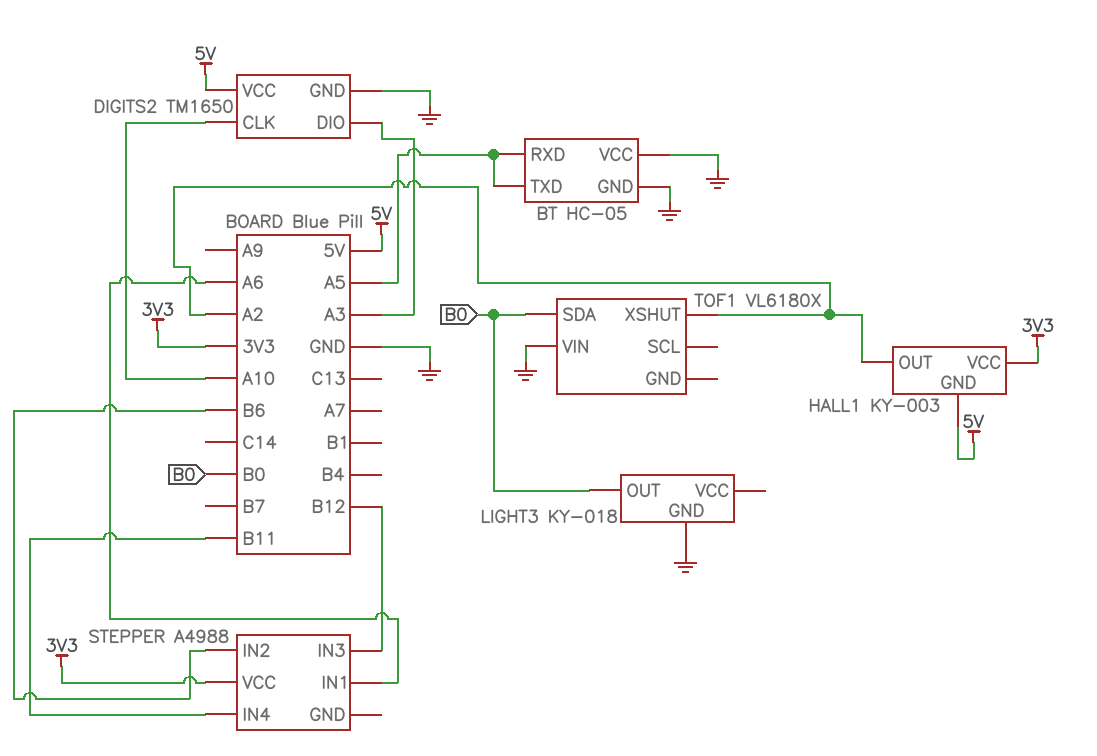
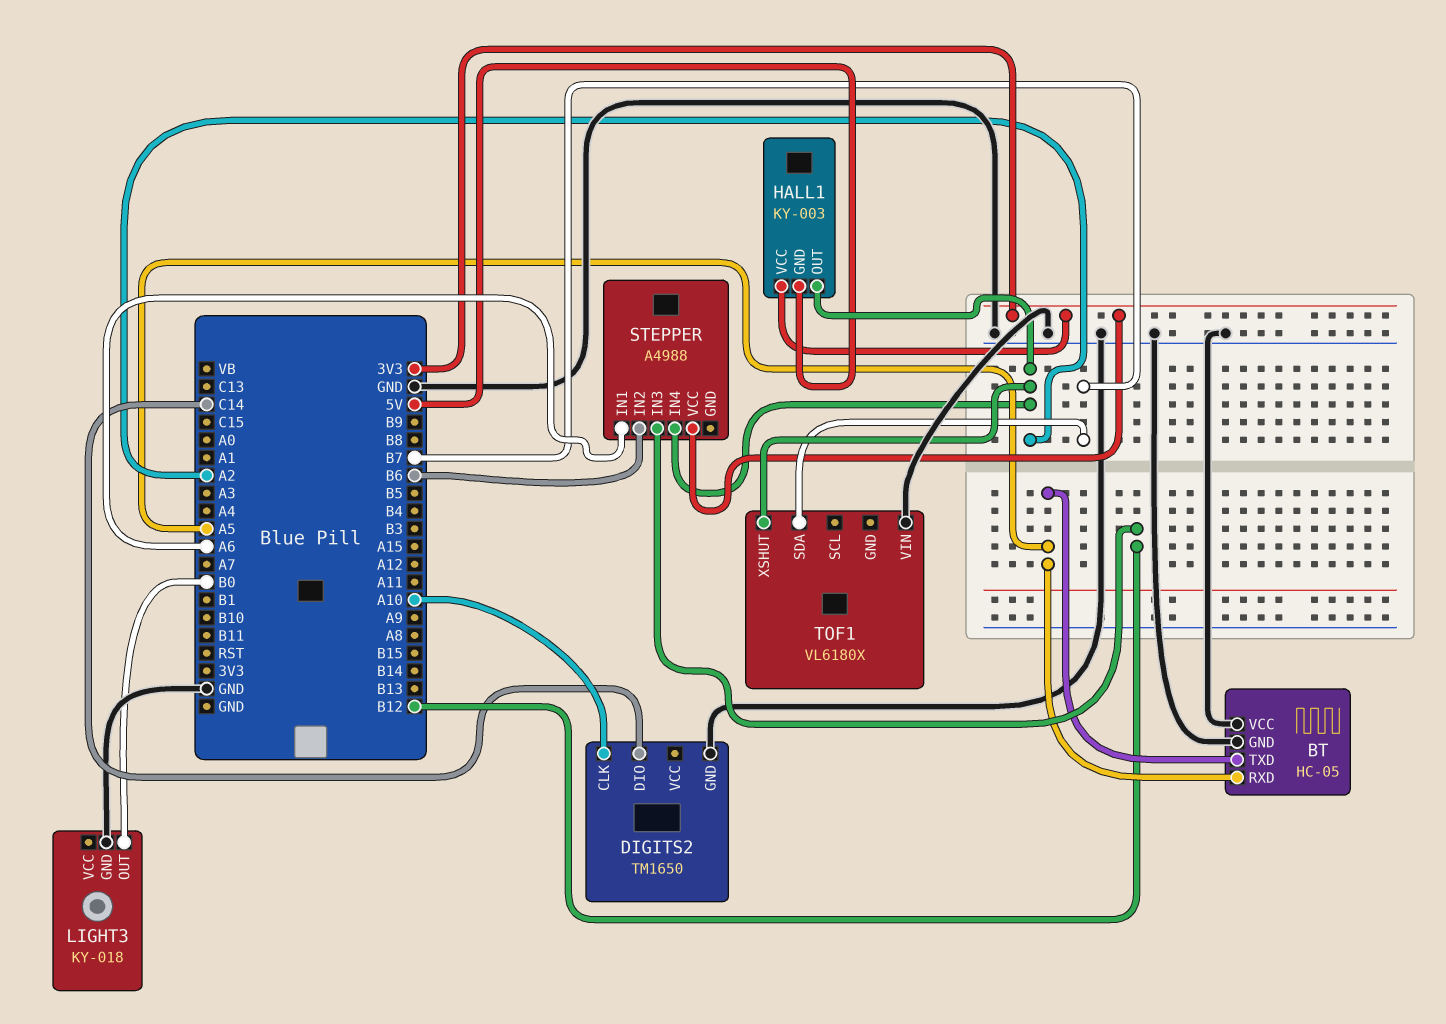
DIGITS2 pin DIO: A3 -> C14
DIGITS2 pin VCC: 5V -> none
STEPPER pin IN4: B11 -> A2
TOF1 pin SDA: B0 -> B7

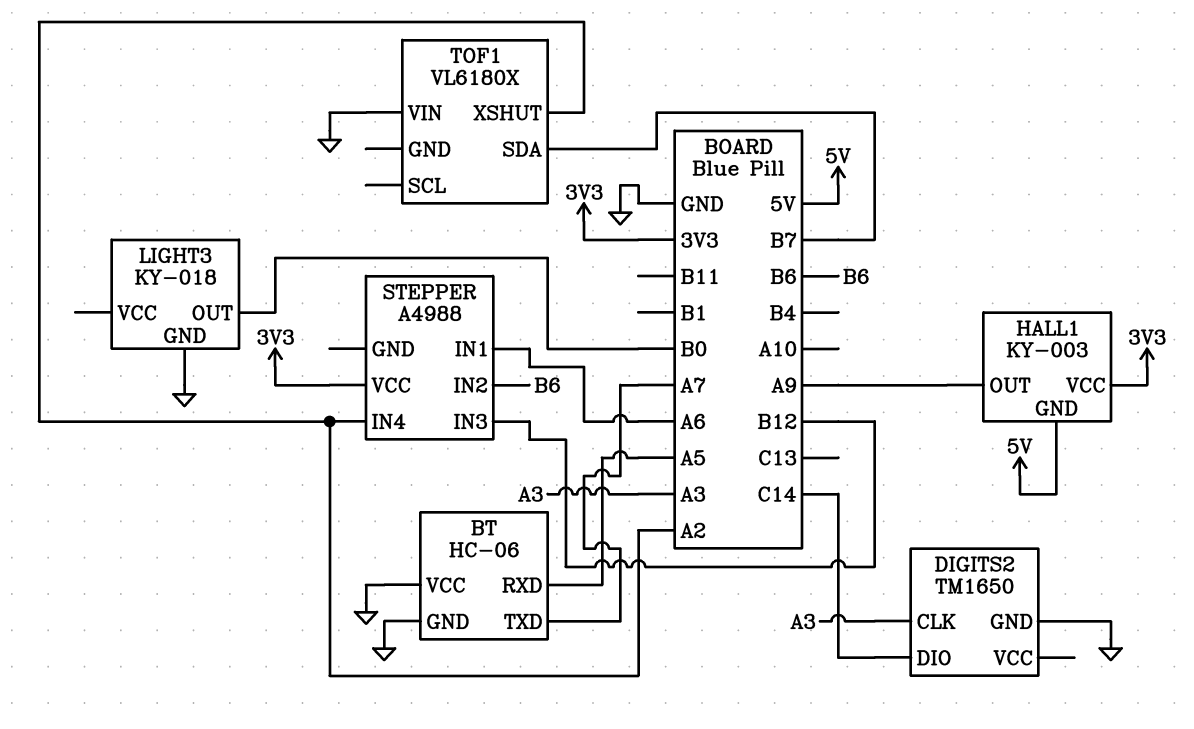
BT: HC-05 -> HC-06
BT pin TXD: A5 -> A7
DIGITS2 pin CLK: A10 -> A3
HALL1 pin OUT: A2 -> A9

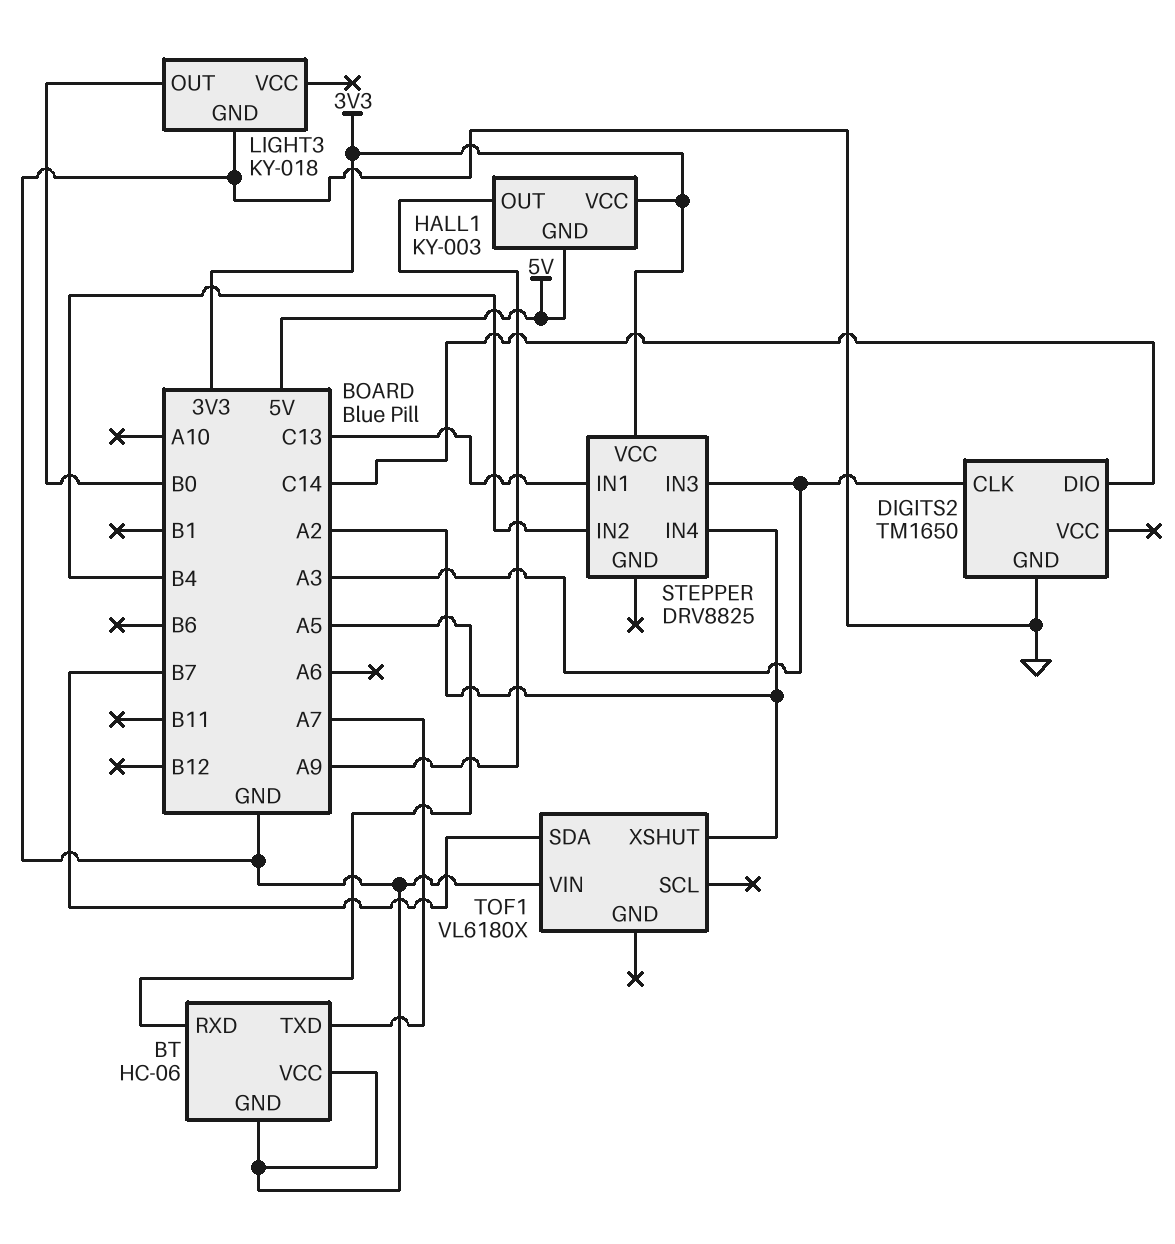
STEPPER: A4988 -> DRV8825
STEPPER pin IN1: A6 -> C13
STEPPER pin IN2: B6 -> B4
STEPPER pin IN3: B12 -> A3

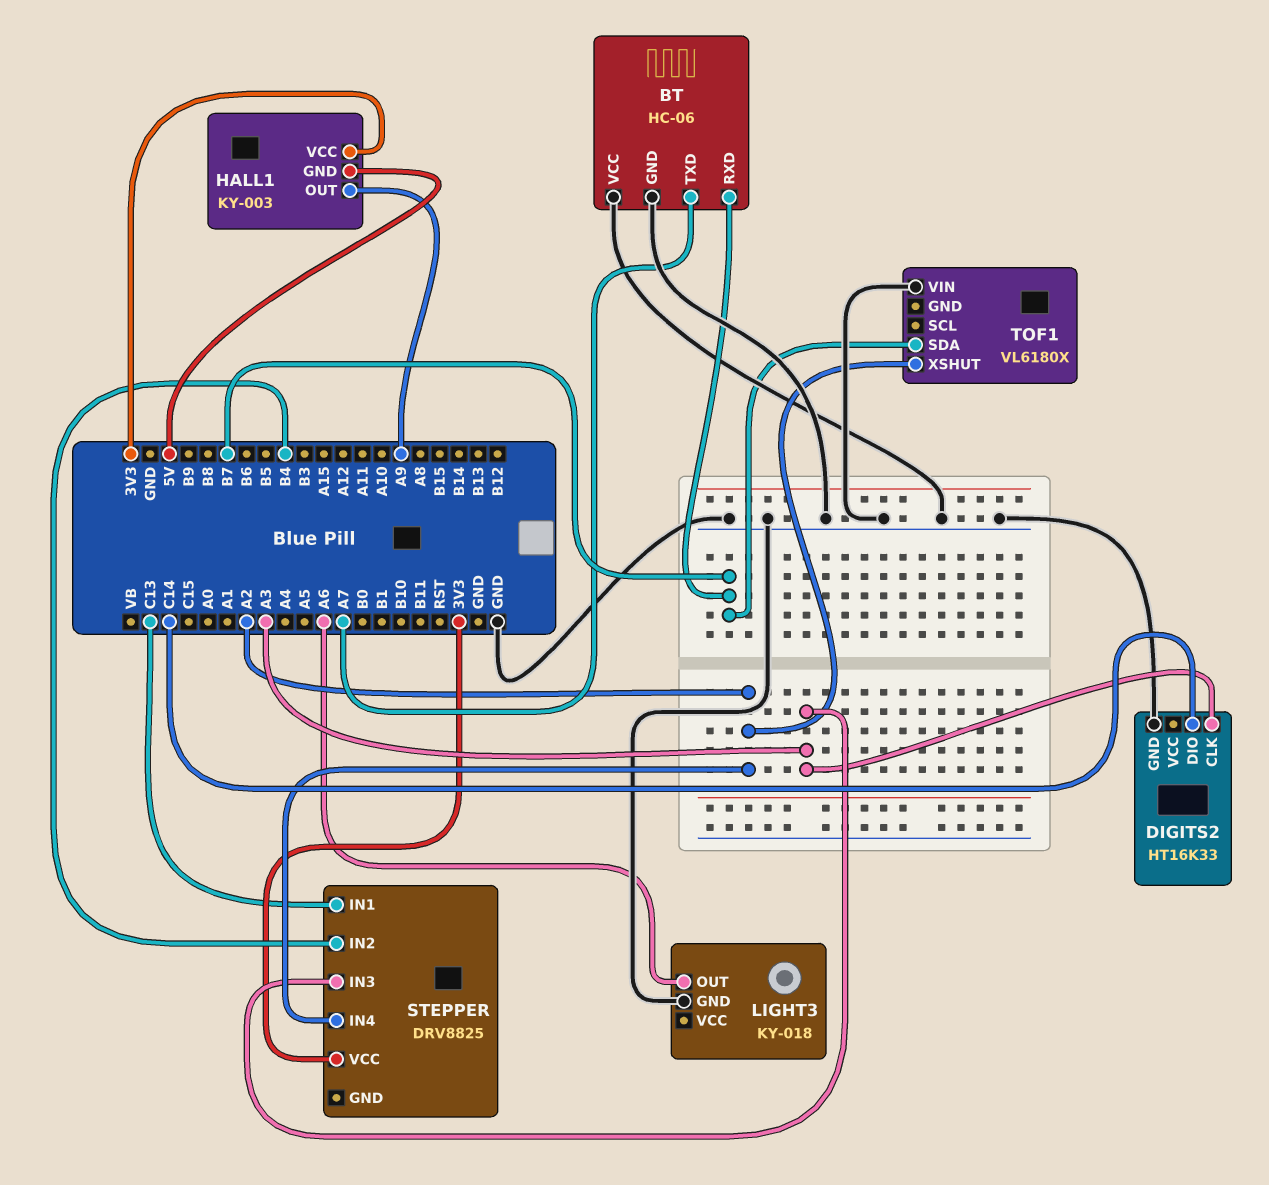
BT pin RXD: A5 -> B7
DIGITS2: TM1650 -> HT16K33
LIGHT3 pin OUT: B0 -> A6

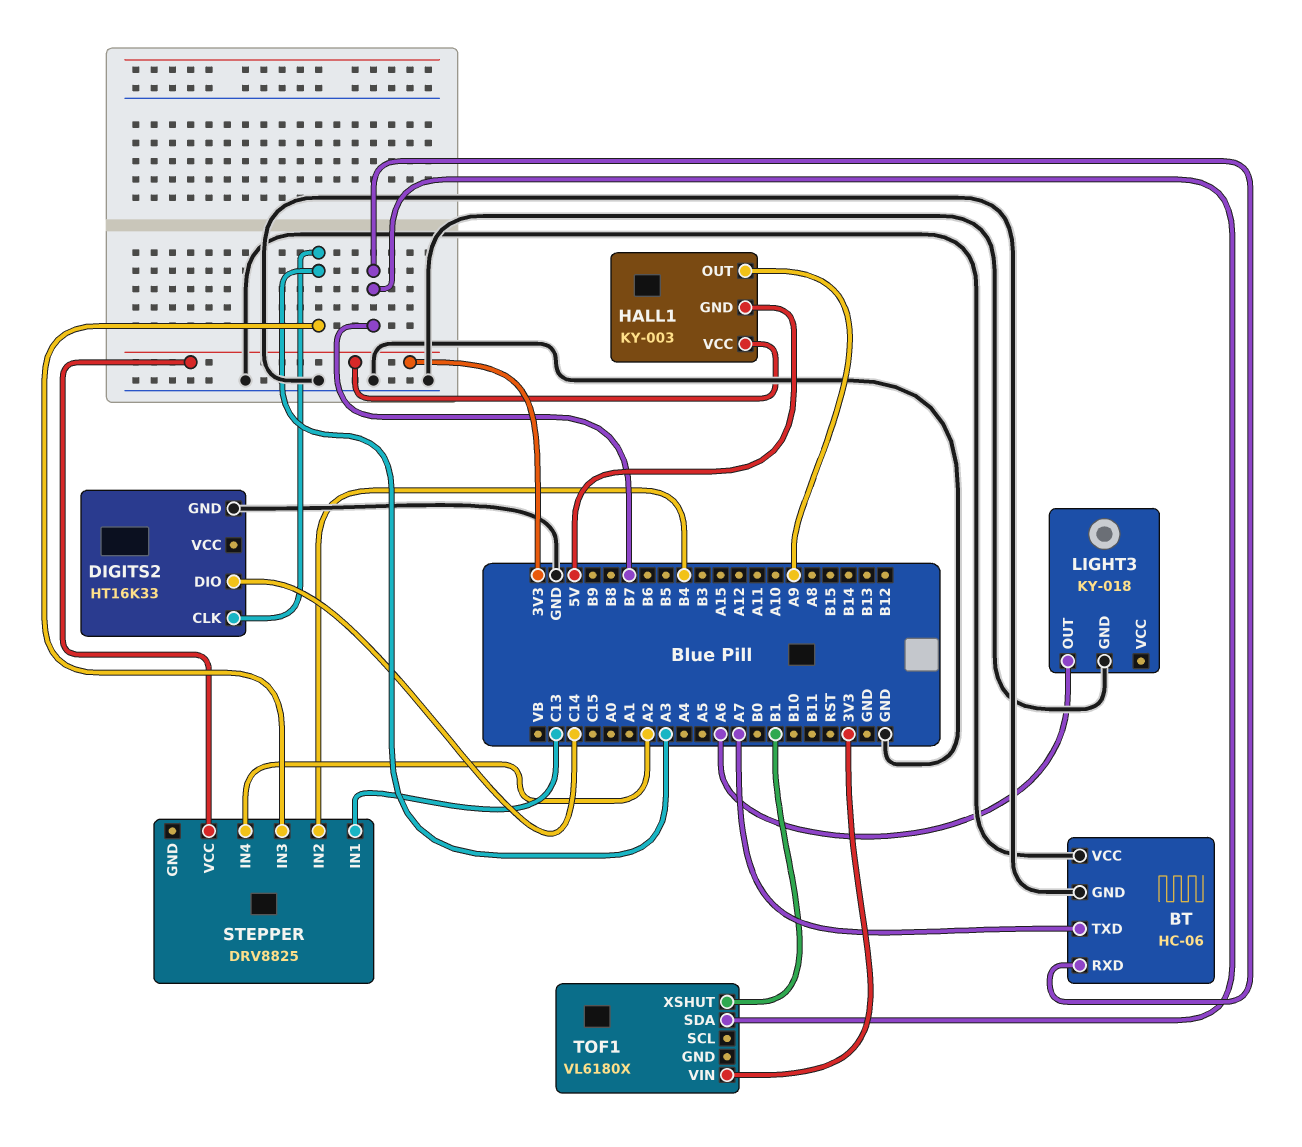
TOF1 pin VIN: GND -> 3V3
TOF1 pin XSHUT: A2 -> B1

